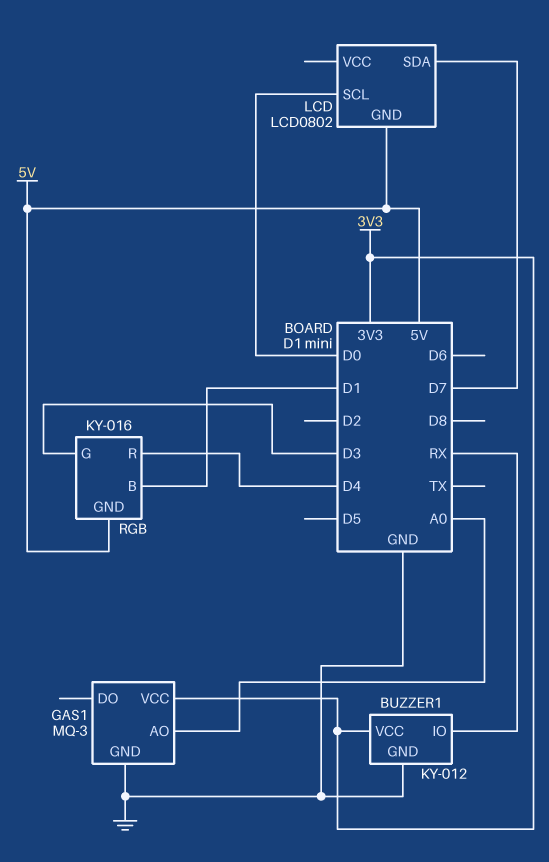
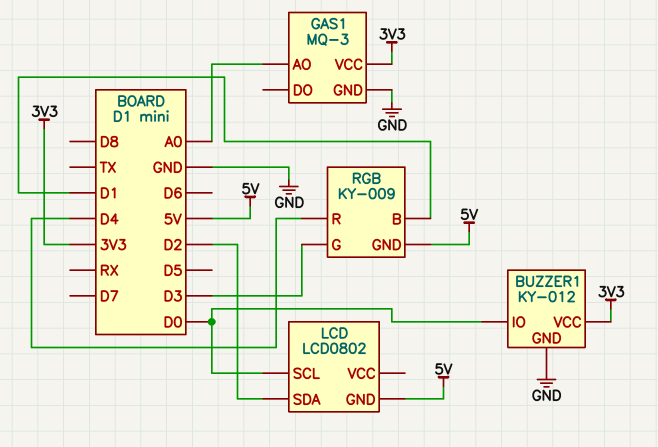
BUZZER1 pin IO: RX -> D0
LCD pin SDA: D7 -> D2
RGB: KY-016 -> KY-009

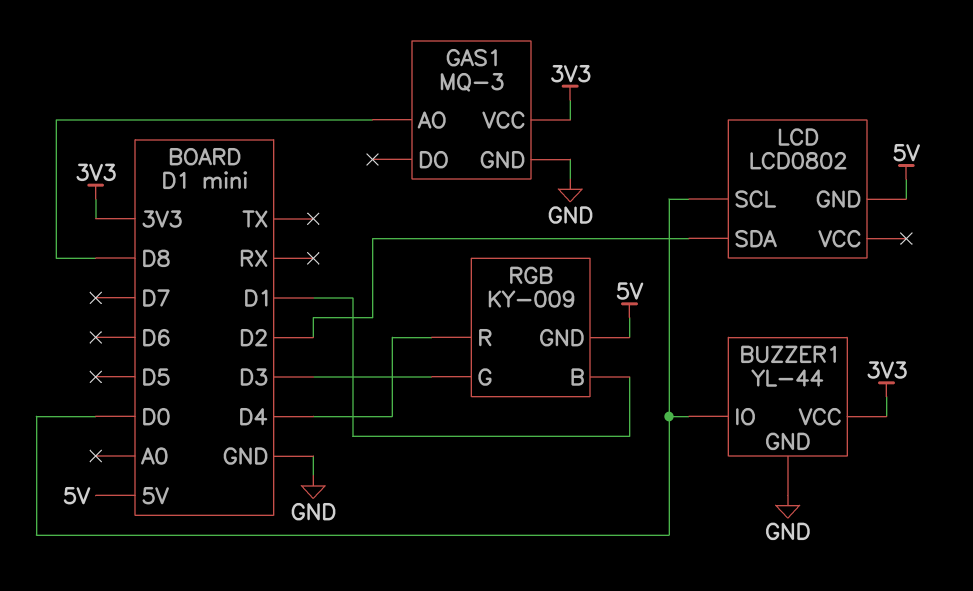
BUZZER1: KY-012 -> YL-44
GAS1 pin AO: A0 -> D8

